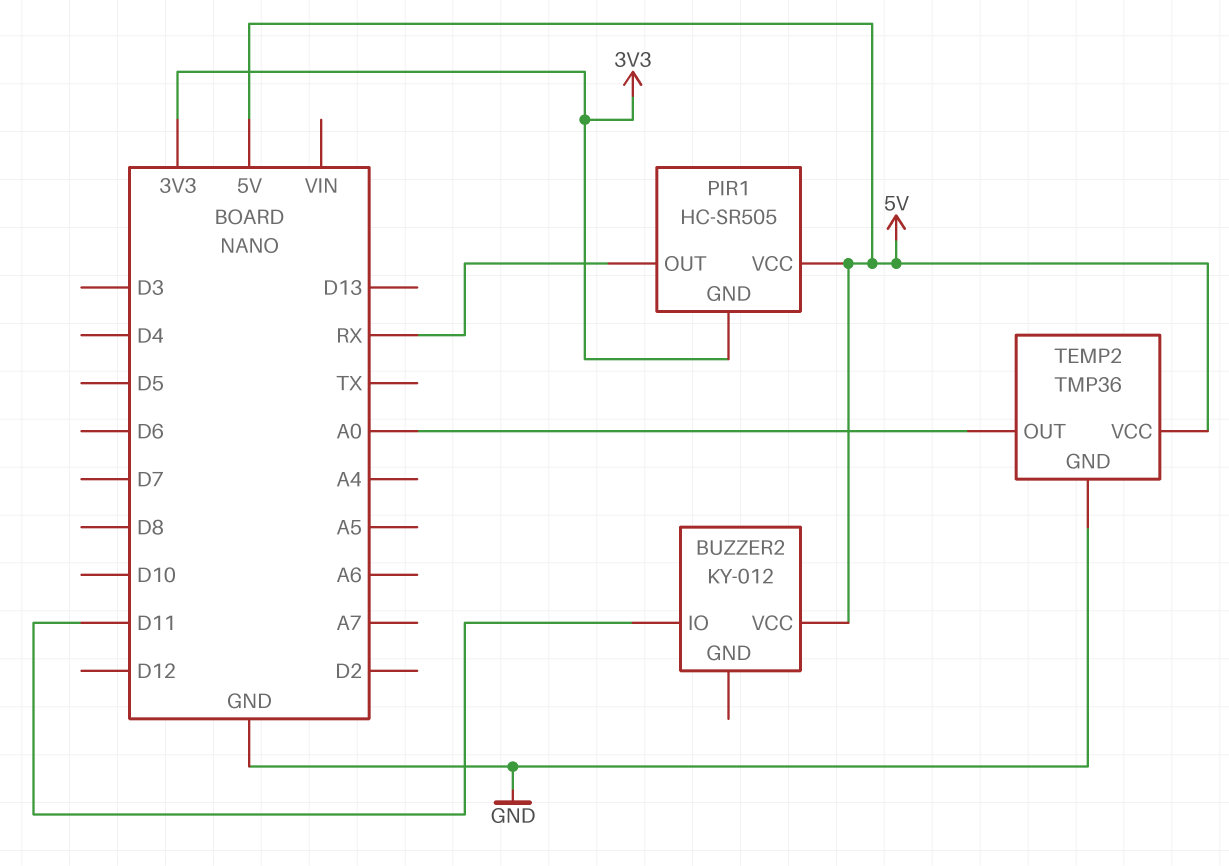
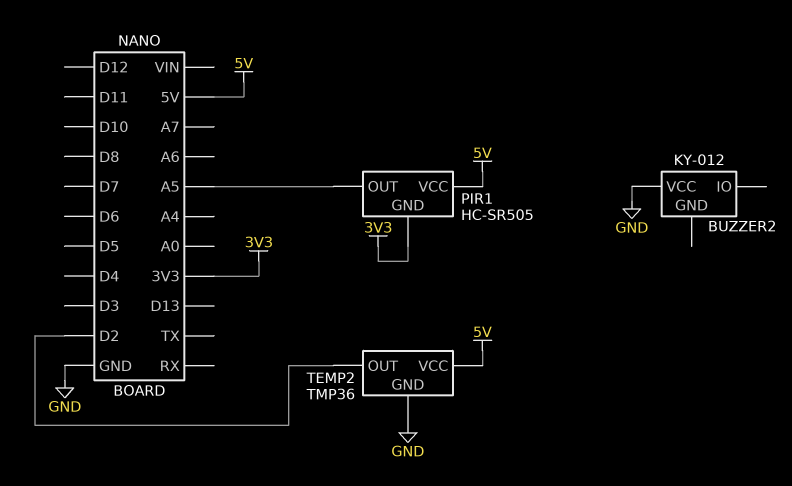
BUZZER2 pin IO: D11 -> none
BUZZER2 pin VCC: 5V -> GND
PIR1 pin OUT: RX -> A5
TEMP2 pin OUT: A0 -> D2

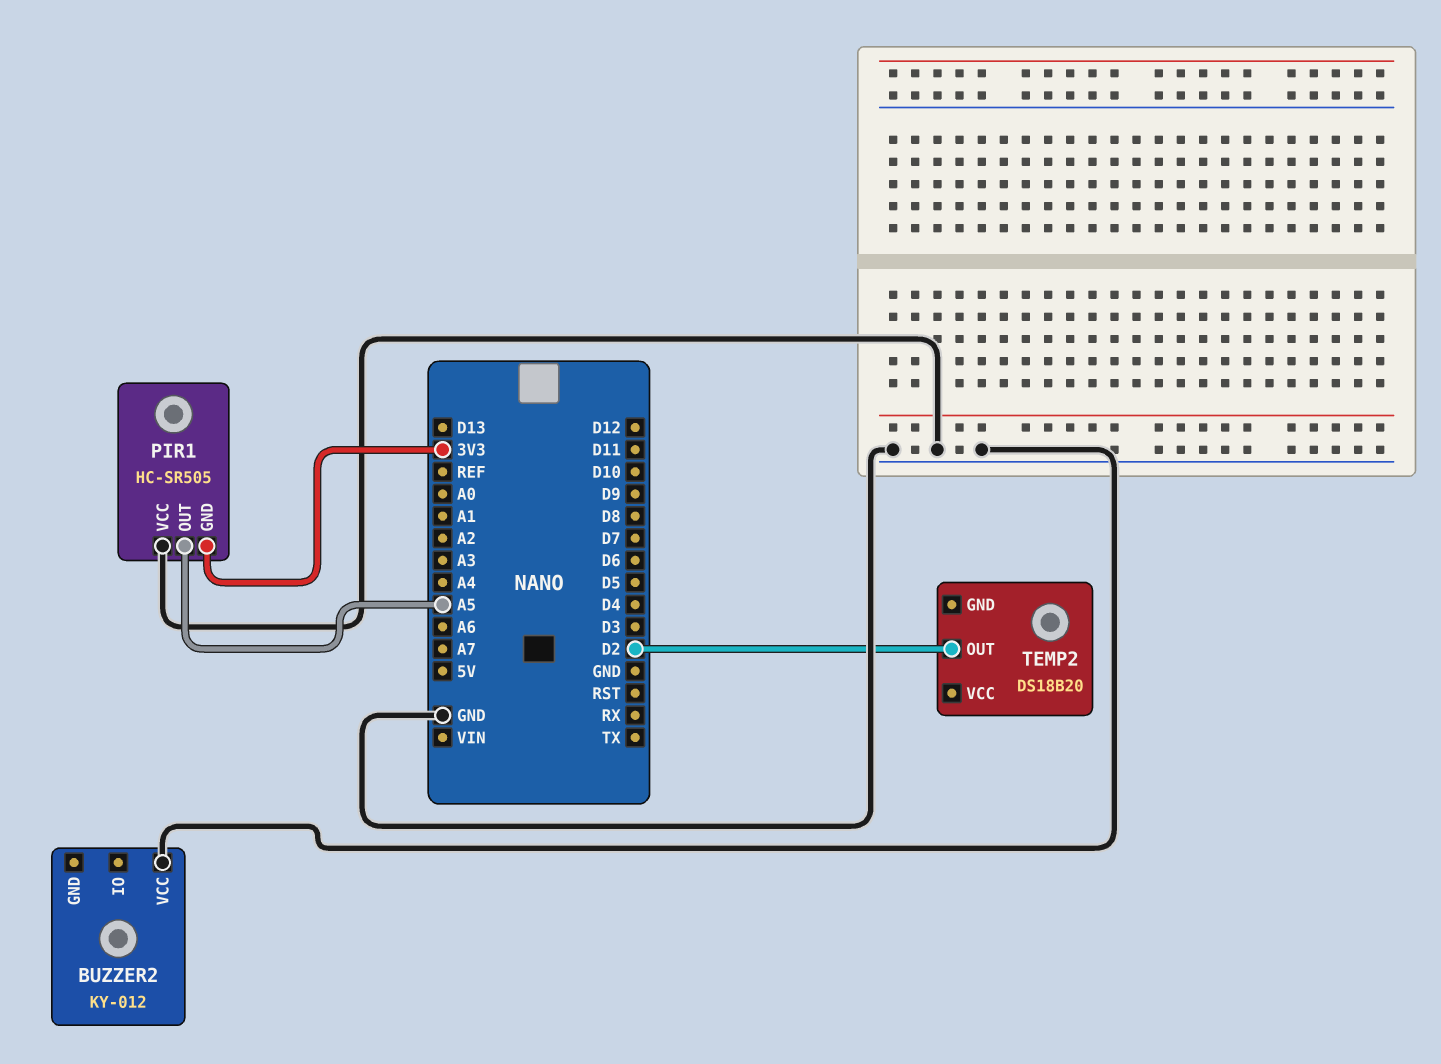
PIR1 pin VCC: 5V -> GND
TEMP2: TMP36 -> DS18B20
TEMP2 pin GND: GND -> none
TEMP2 pin VCC: 5V -> none

